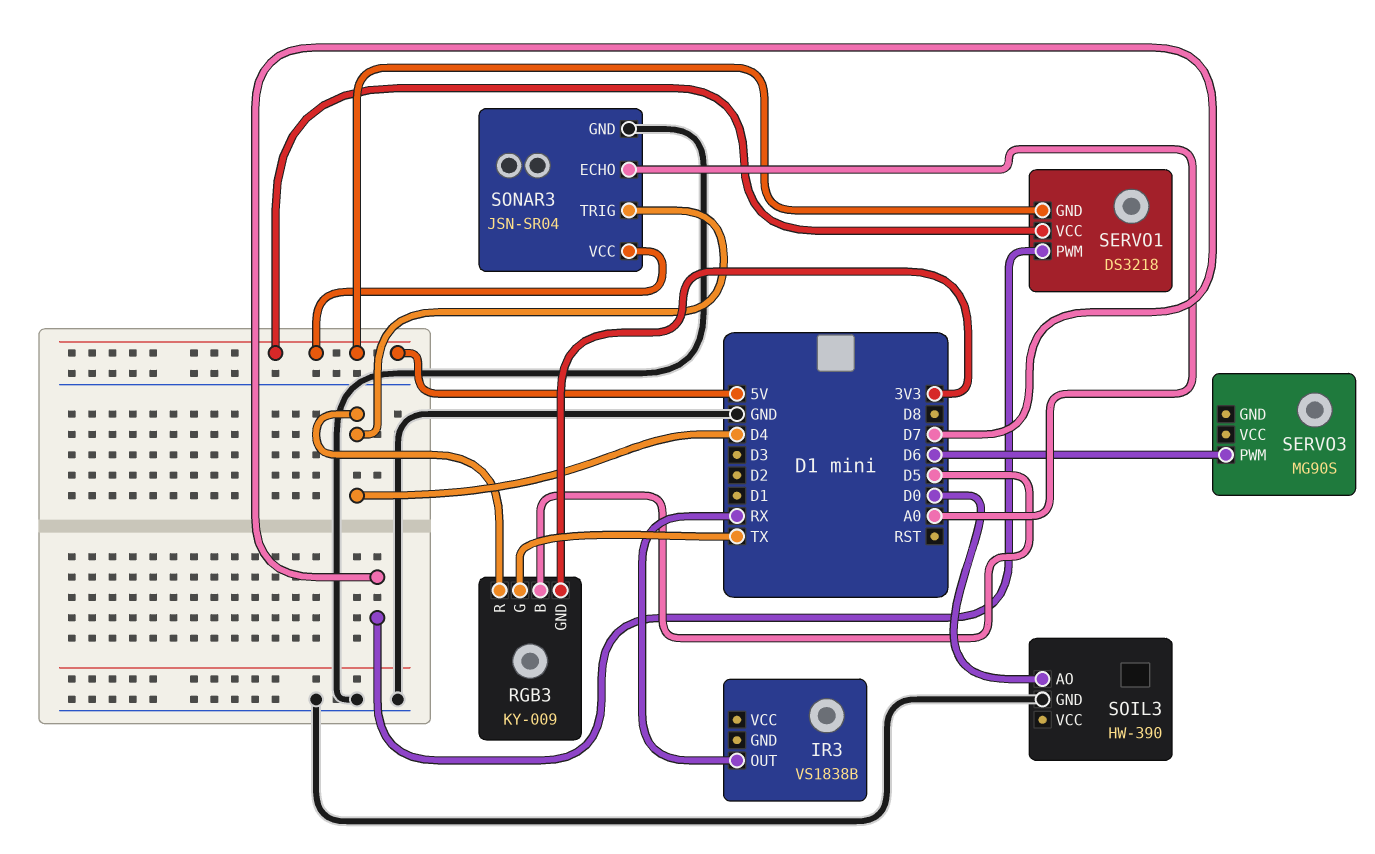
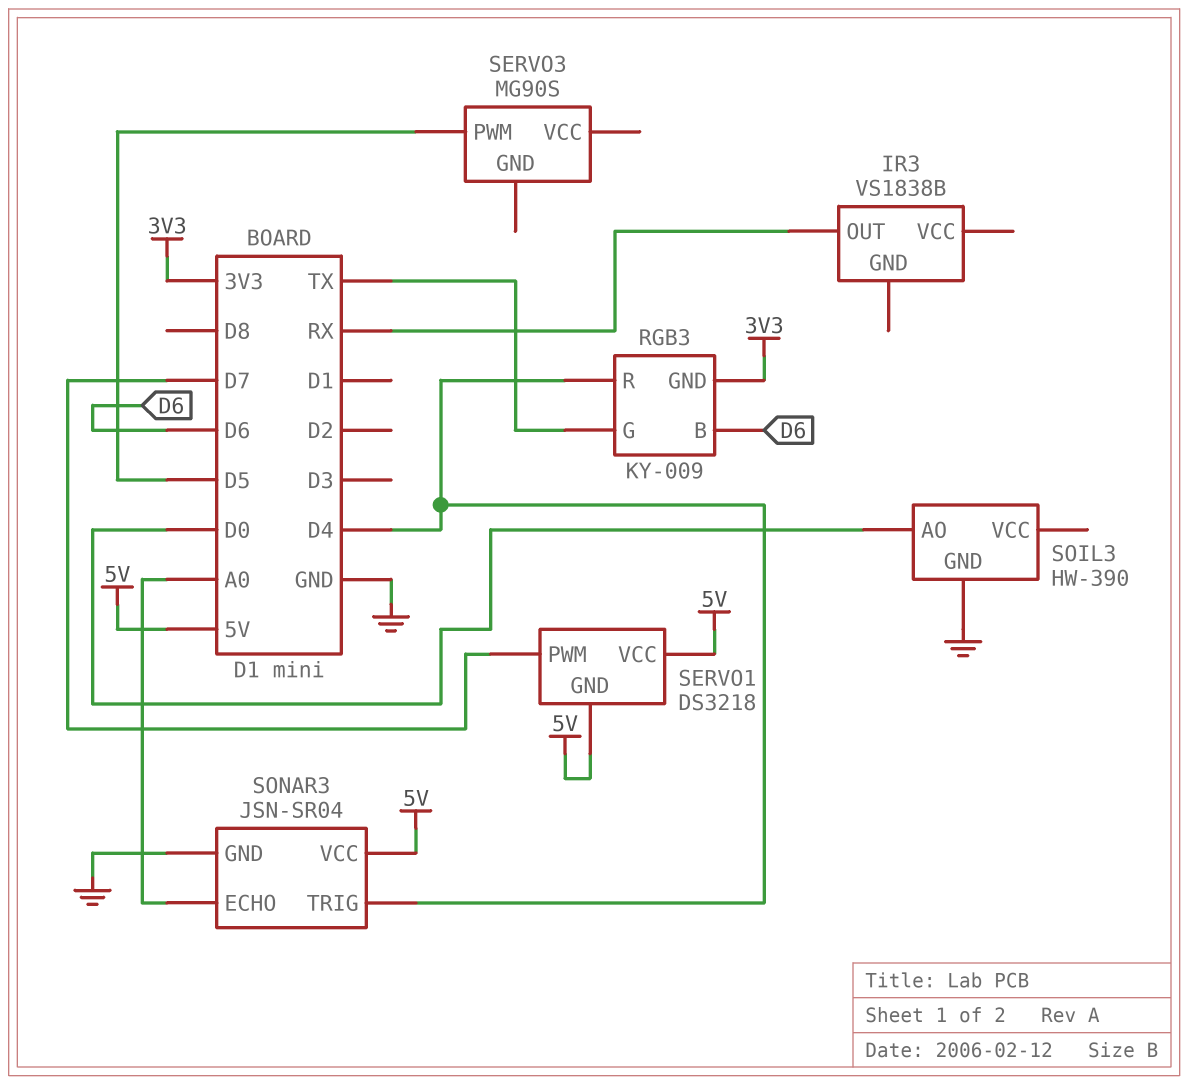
RGB3 pin B: D5 -> D6
SERVO3 pin PWM: D6 -> D5

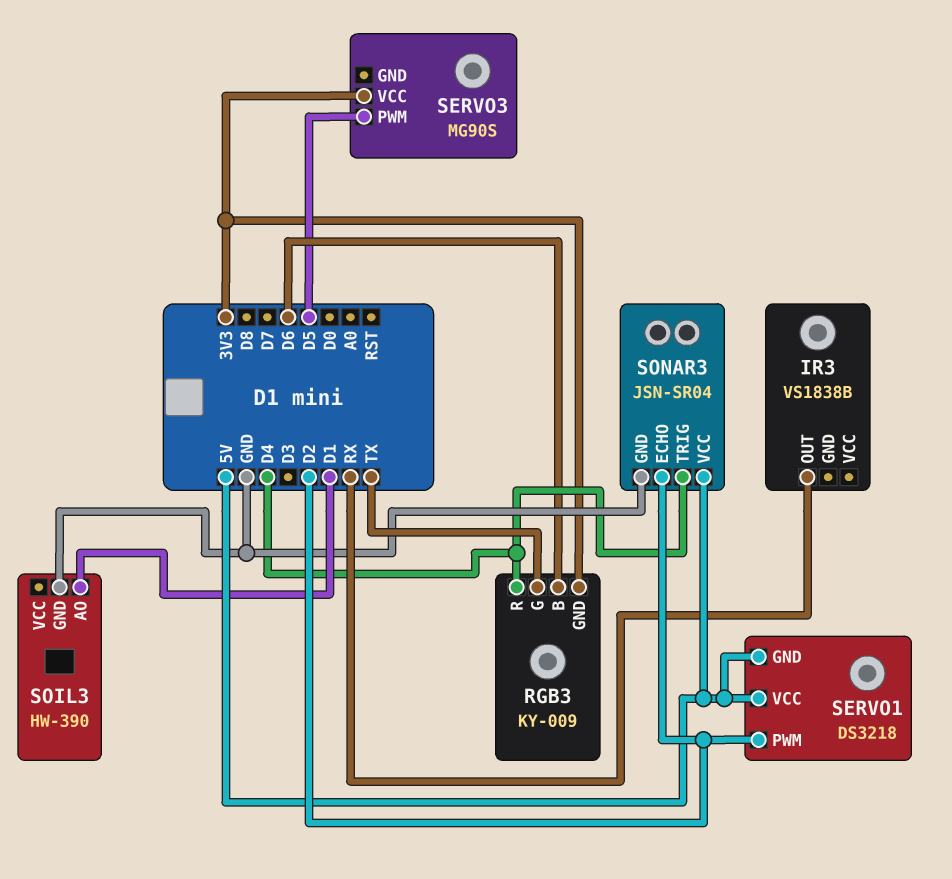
SERVO1 pin PWM: D7 -> D2
SERVO3 pin VCC: none -> 3V3
SOIL3 pin AO: D0 -> D1
SONAR3 pin ECHO: A0 -> D2

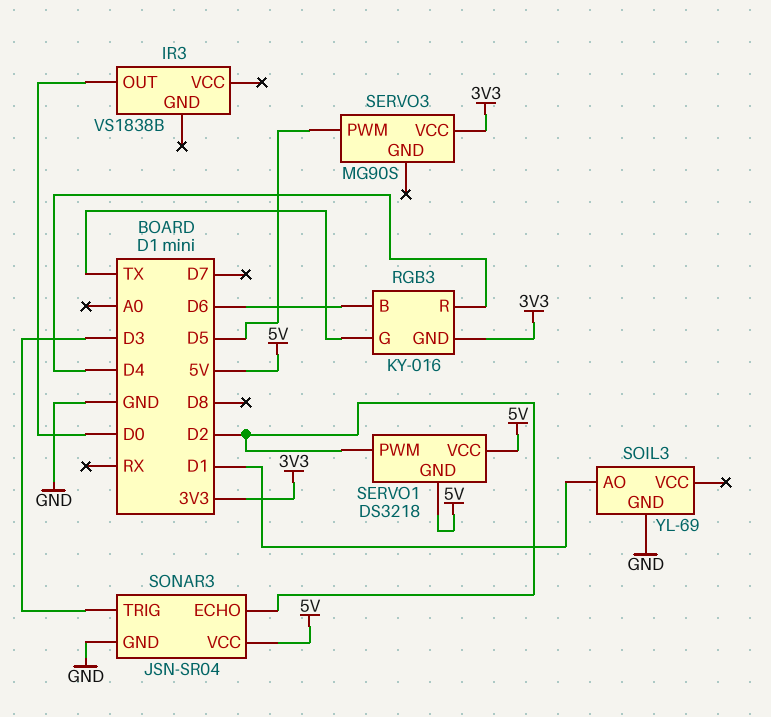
IR3 pin OUT: RX -> D0
RGB3: KY-009 -> KY-016
SOIL3: HW-390 -> YL-69
SONAR3 pin TRIG: D4 -> D3

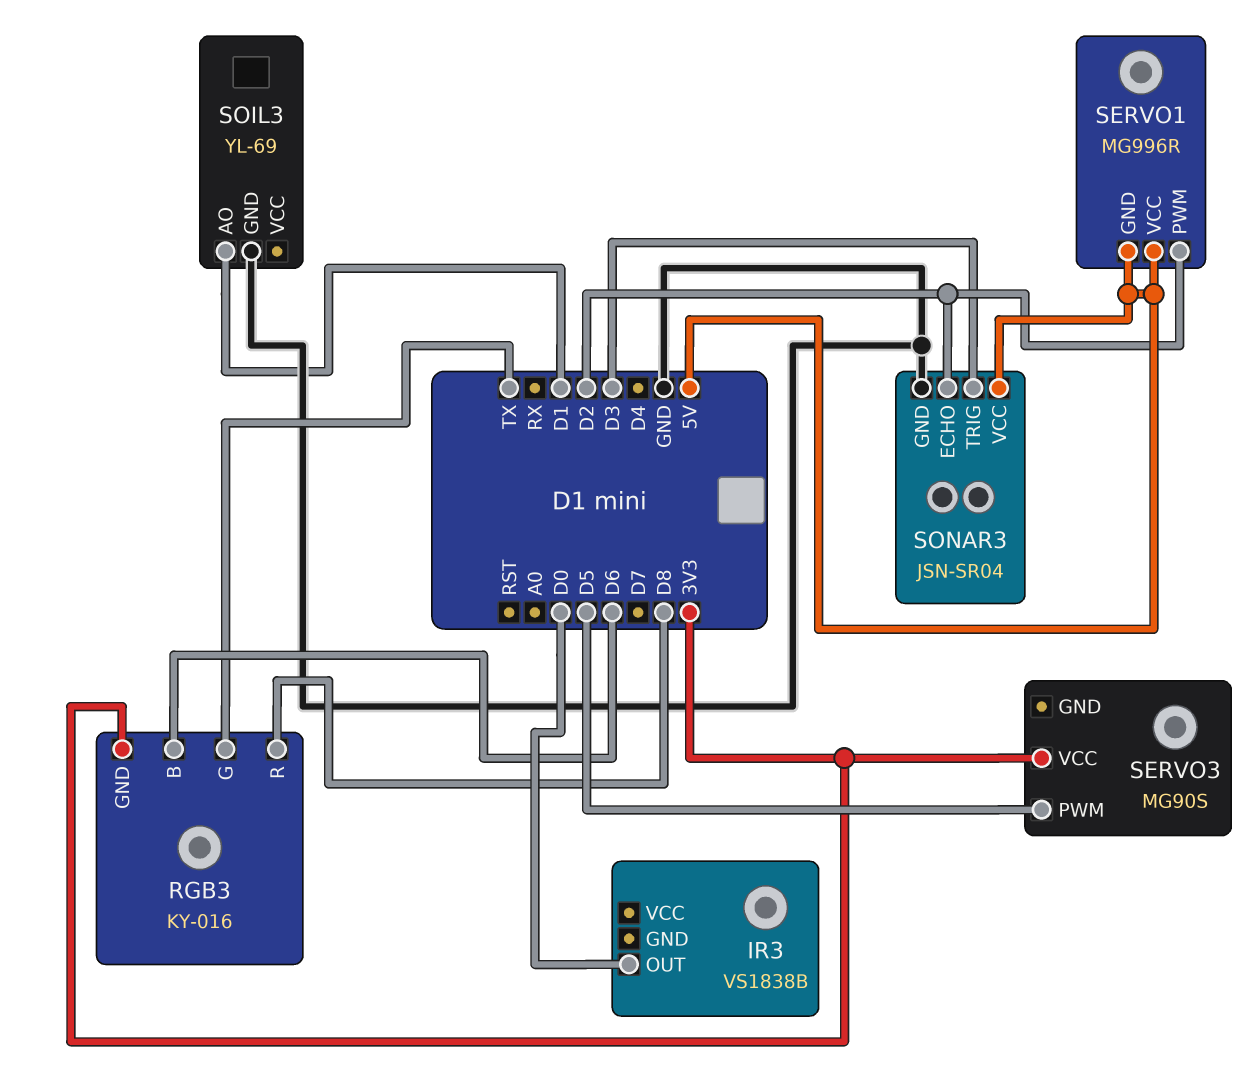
RGB3 pin R: D4 -> D8
SERVO1: DS3218 -> MG996R

